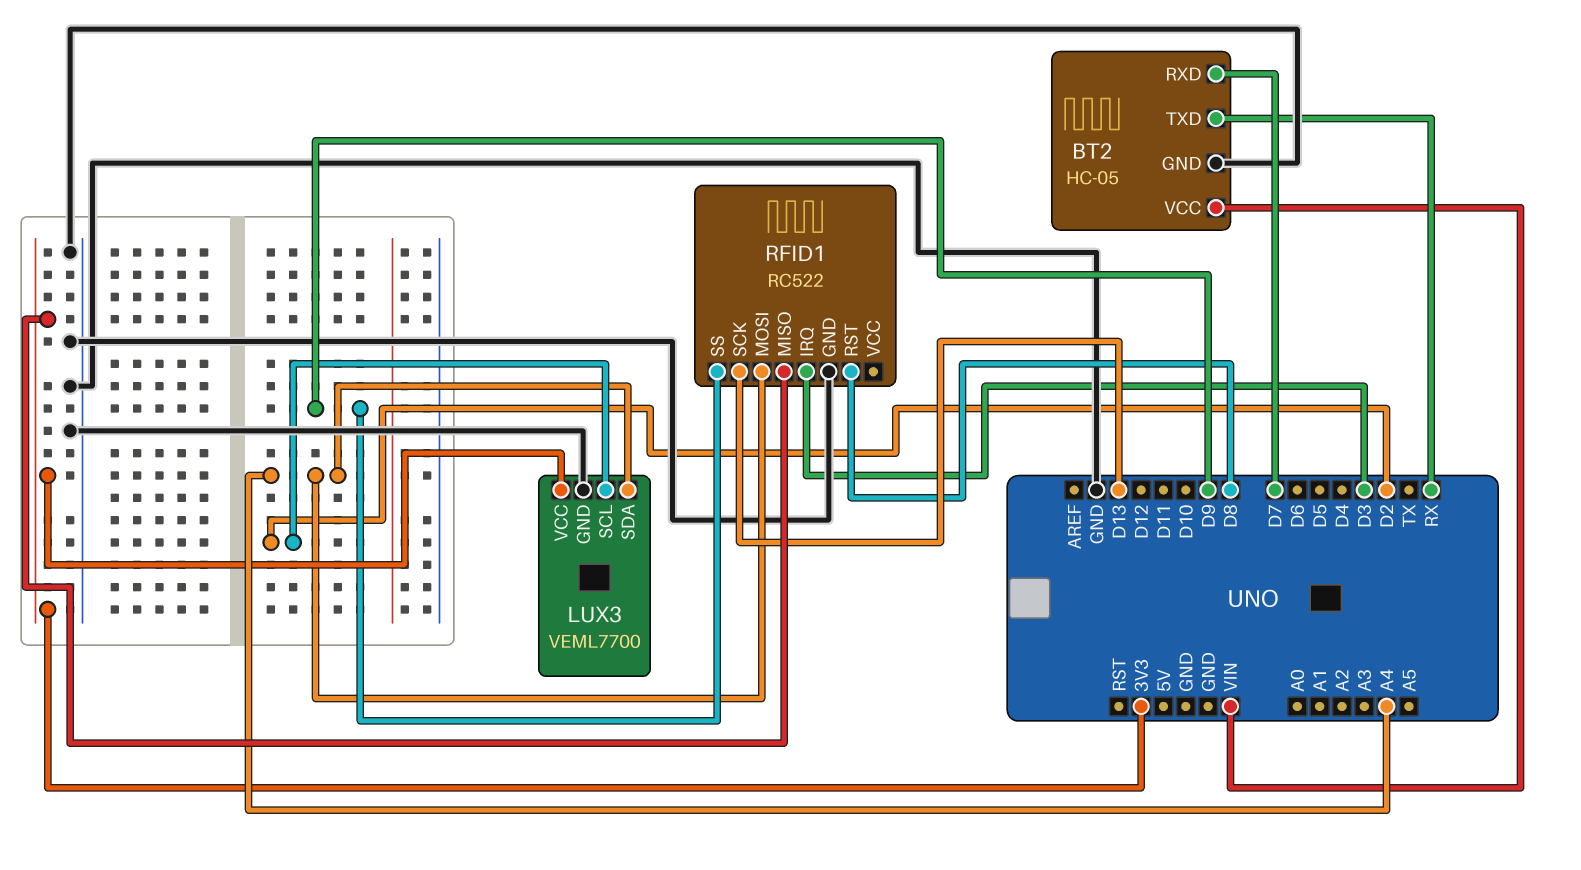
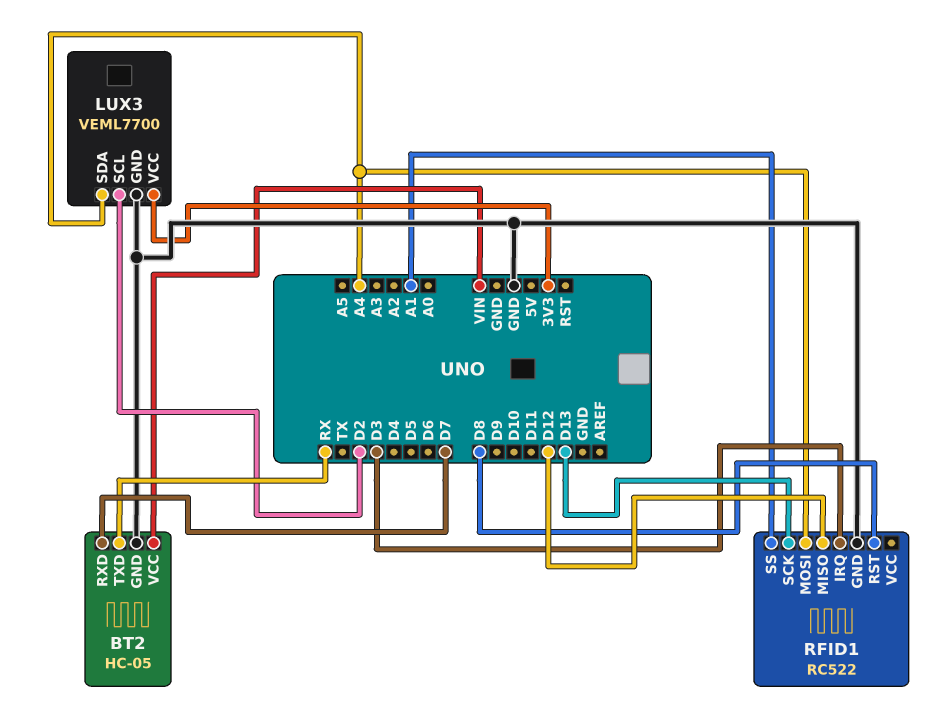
RFID1 pin MISO: 3V3 -> D12
RFID1 pin SS: D9 -> A1

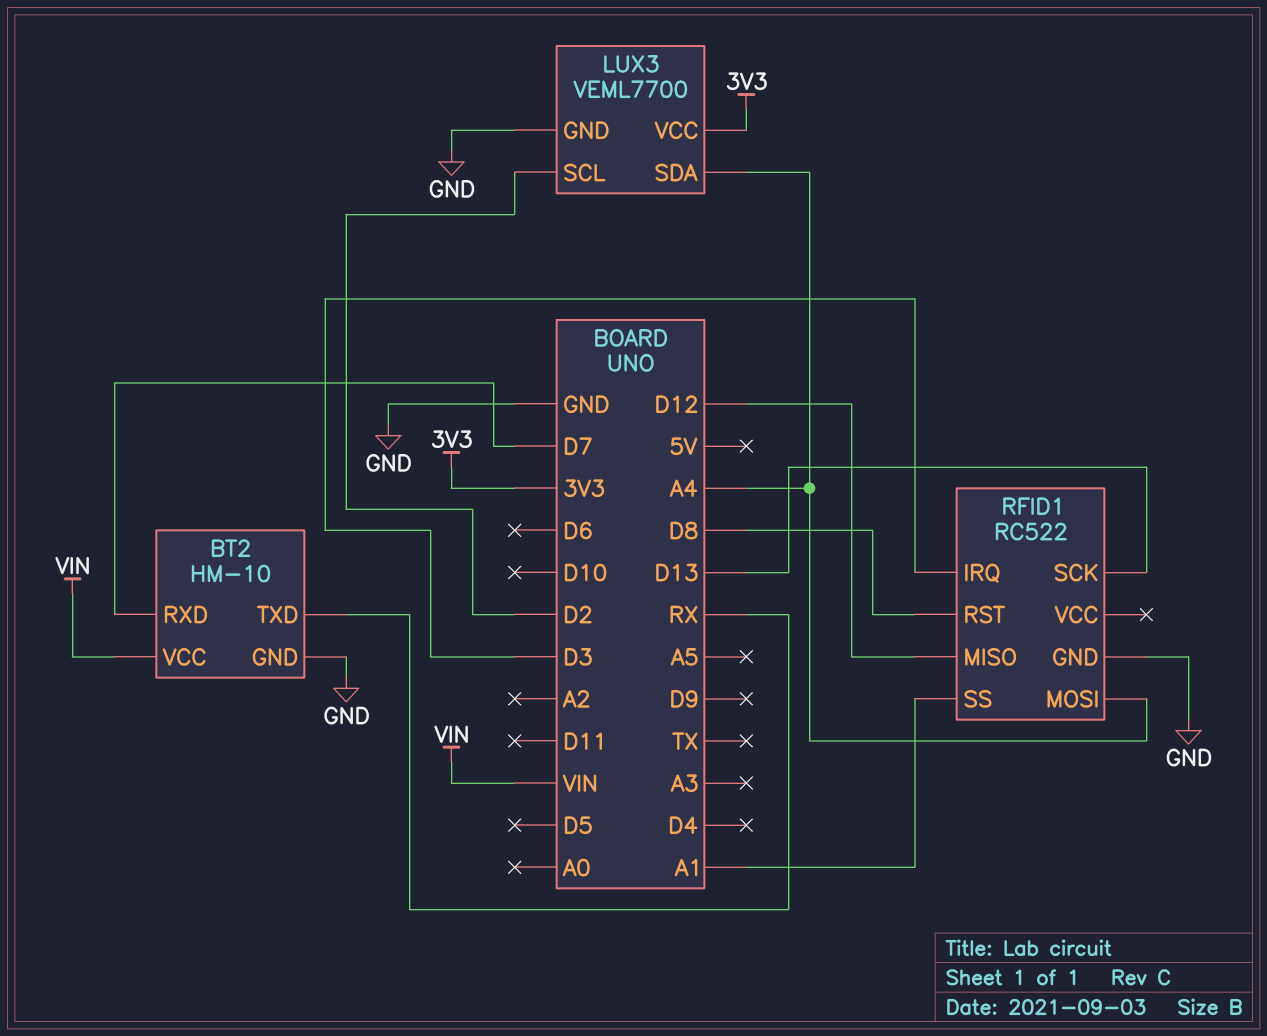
BT2: HC-05 -> HM-10

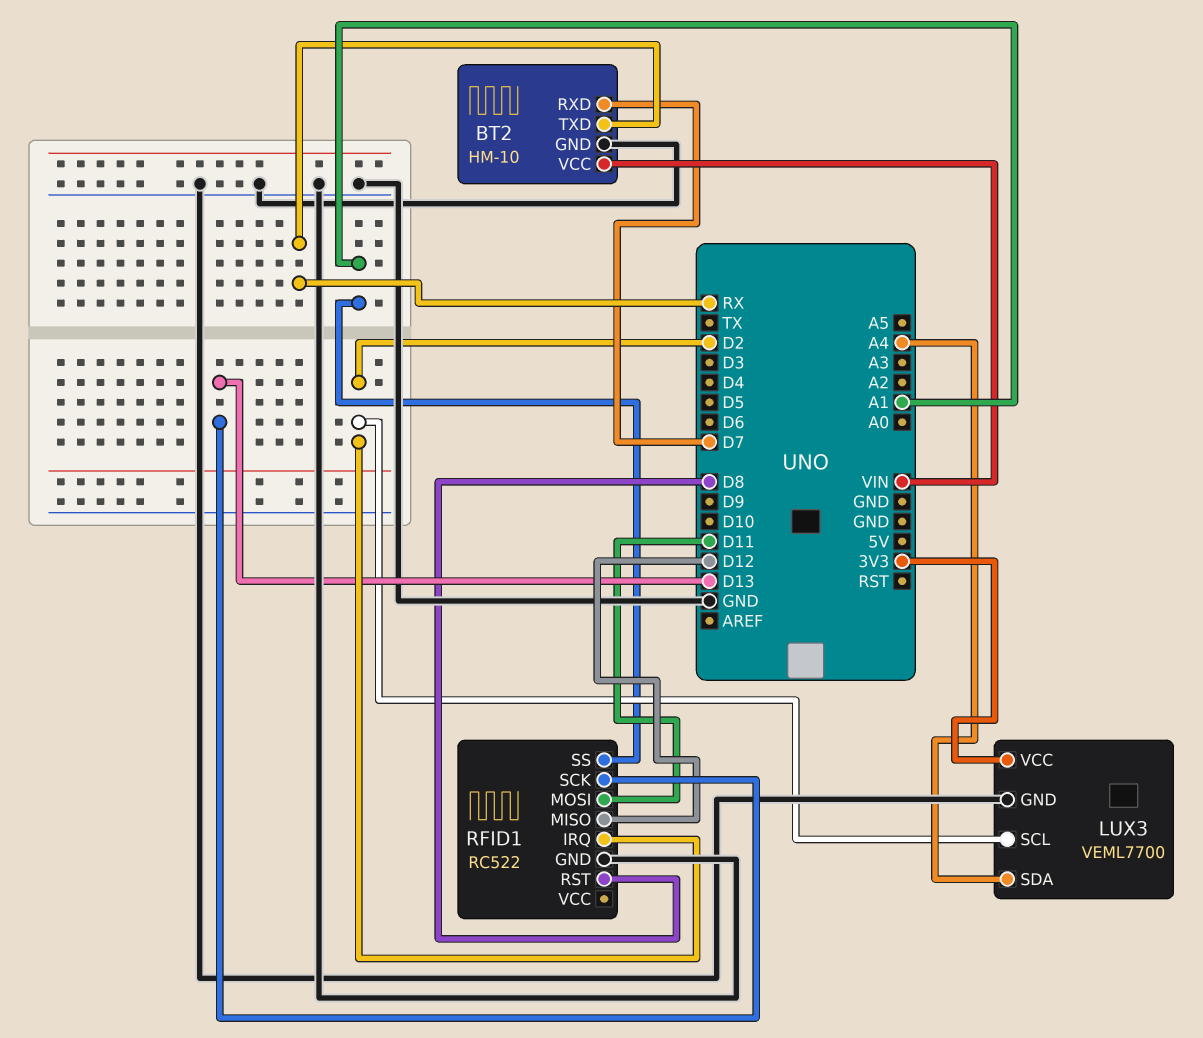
RFID1 pin IRQ: D3 -> D2
RFID1 pin MOSI: A4 -> D11

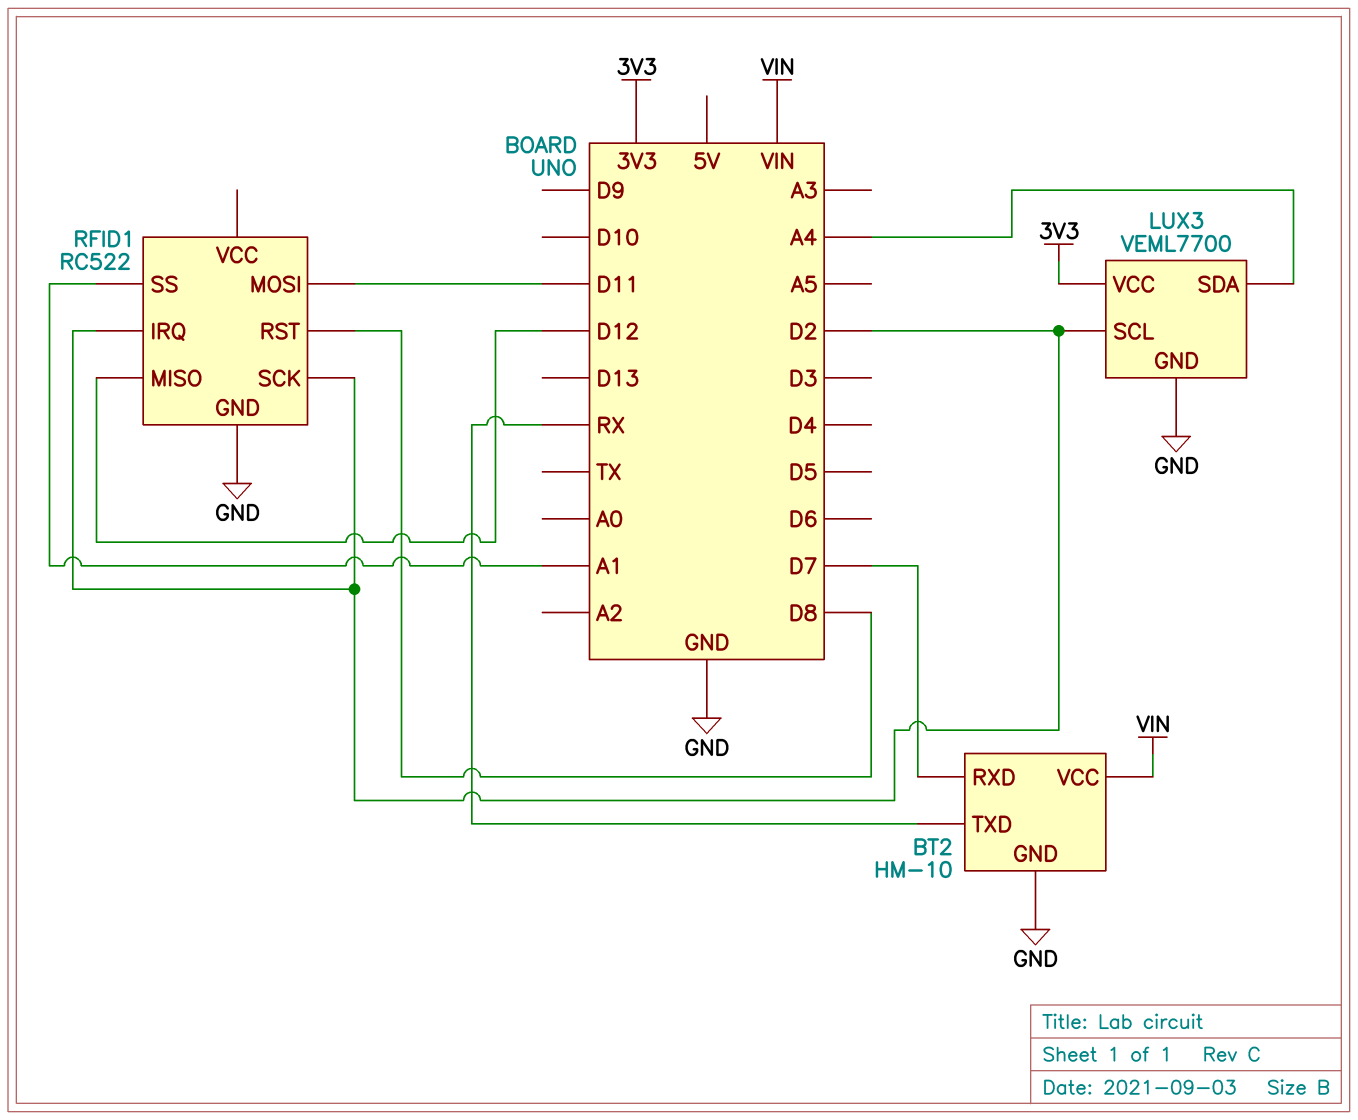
RFID1 pin SCK: D13 -> D2

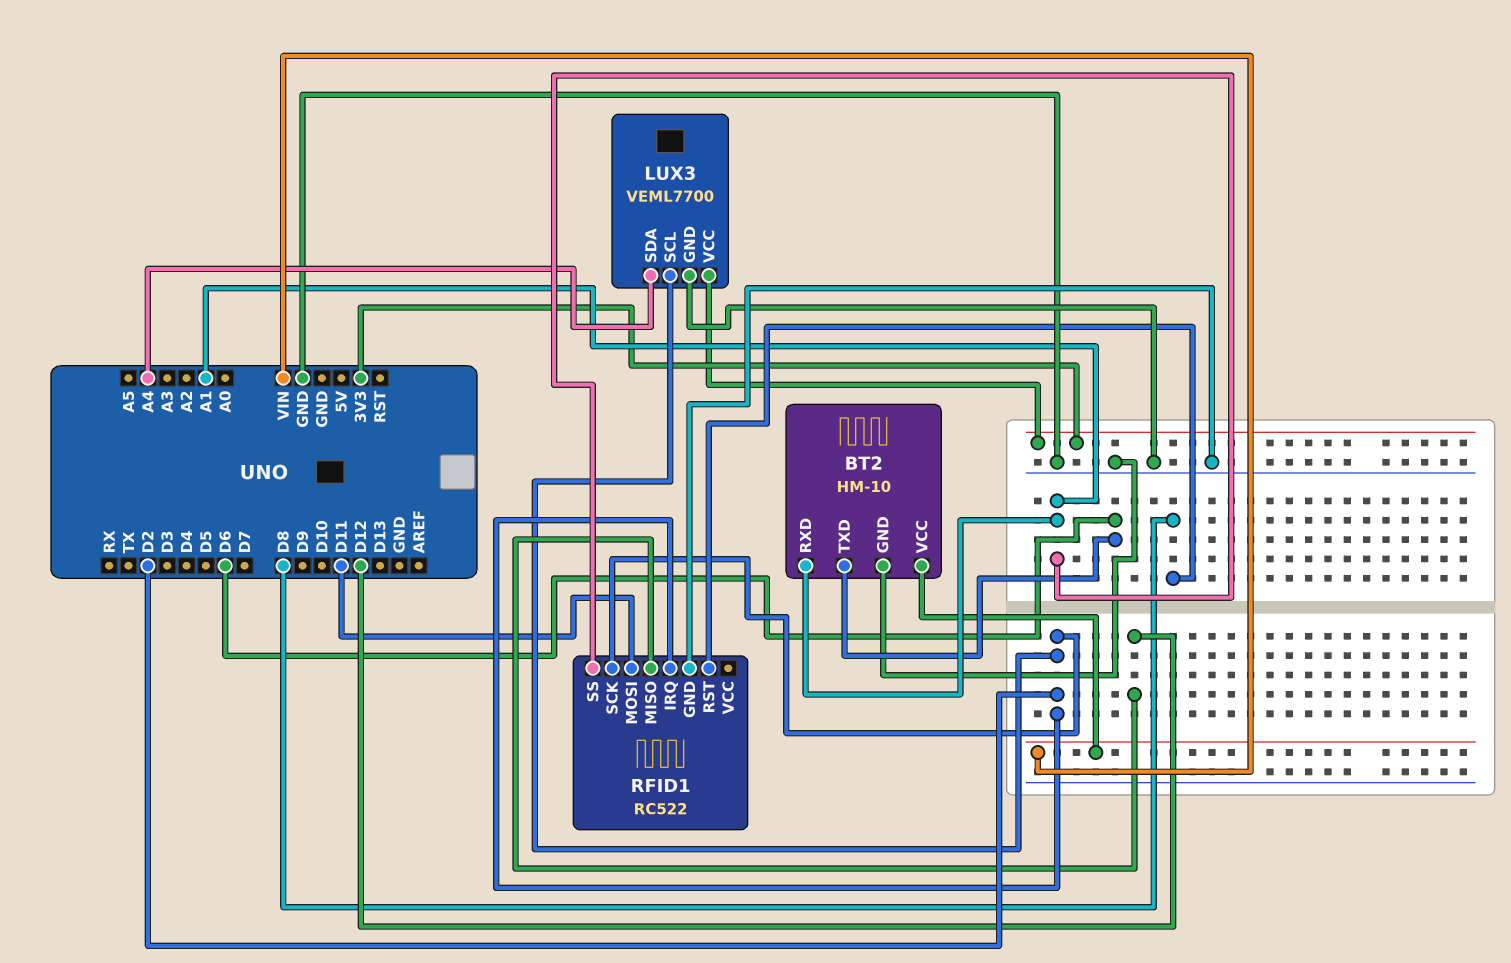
BT2 pin RXD: D7 -> A1
BT2 pin TXD: RX -> D6

